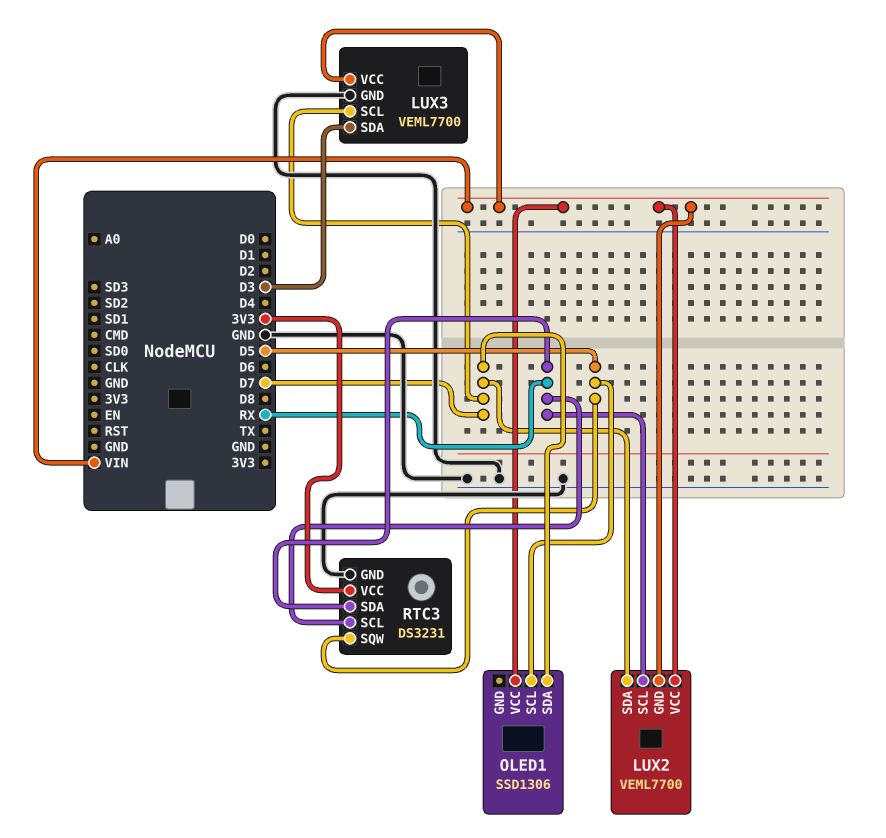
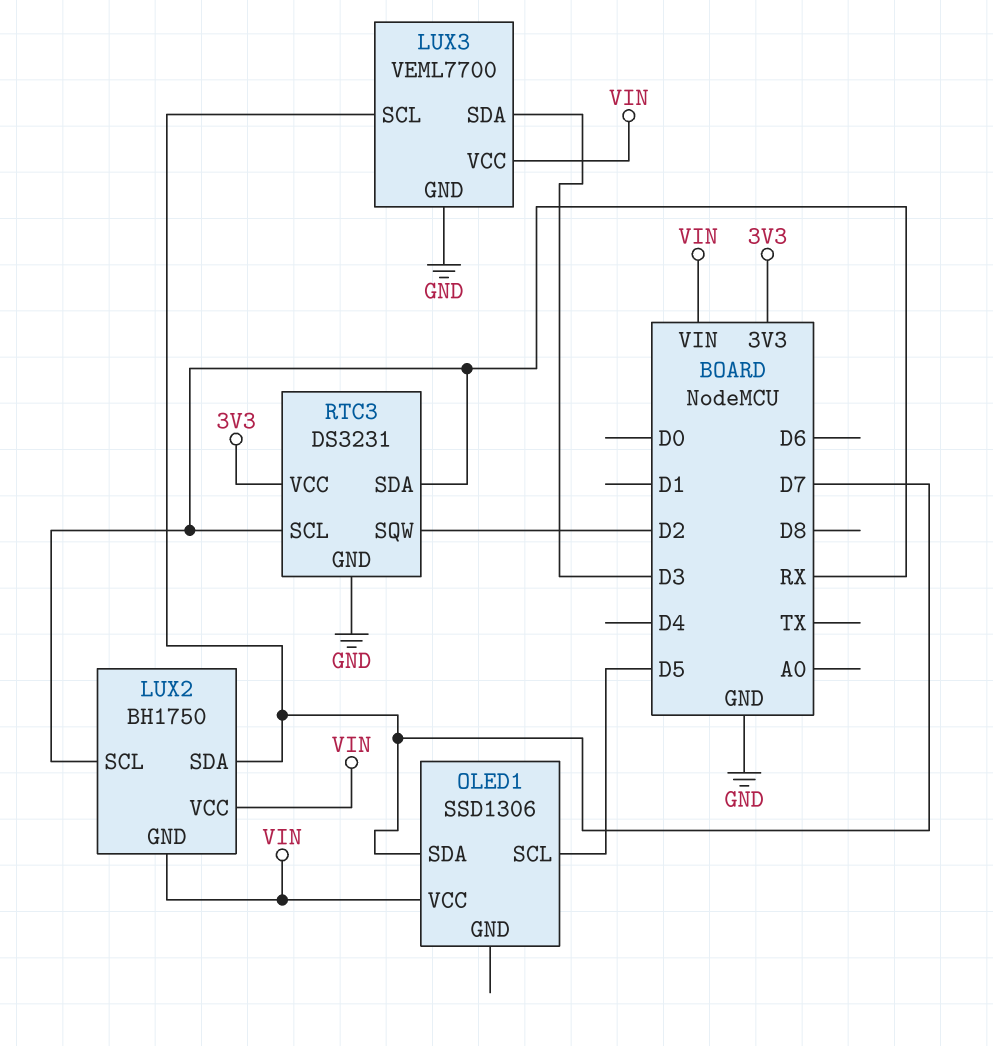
LUX2: VEML7700 -> BH1750
RTC3 pin SQW: D5 -> D2

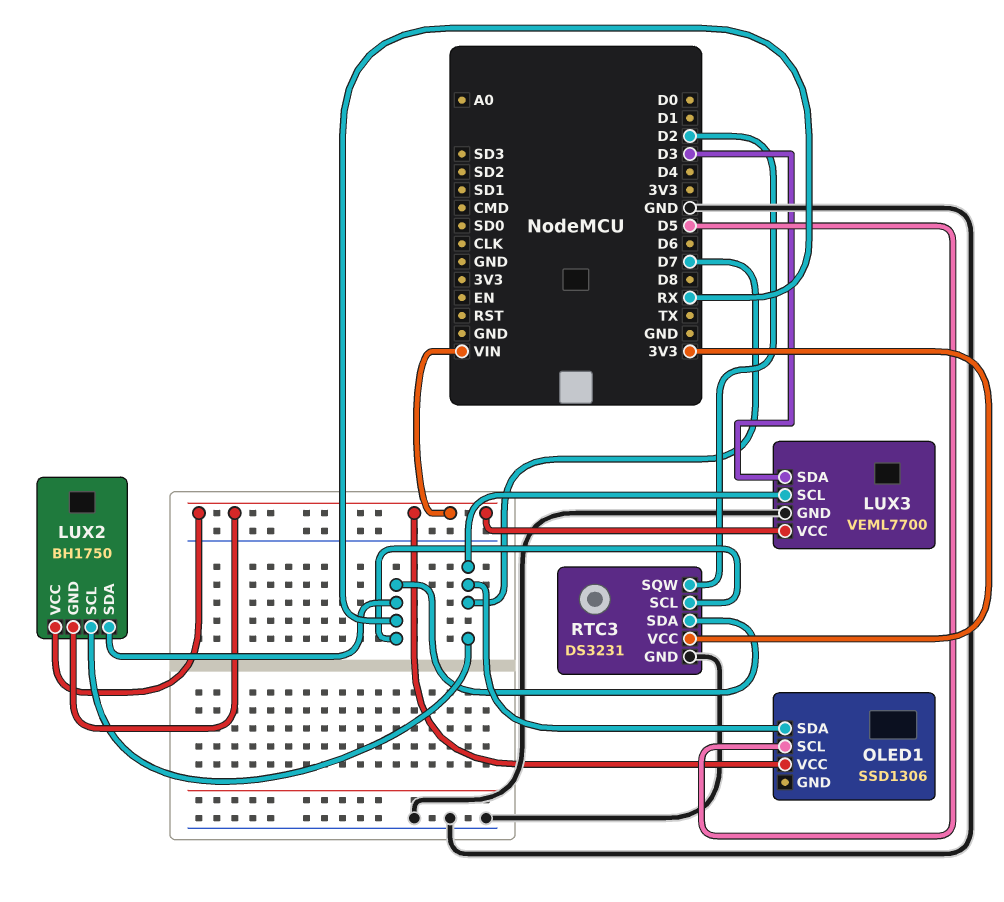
LUX2 pin SCL: RX -> D7
LUX2 pin SDA: D7 -> RX

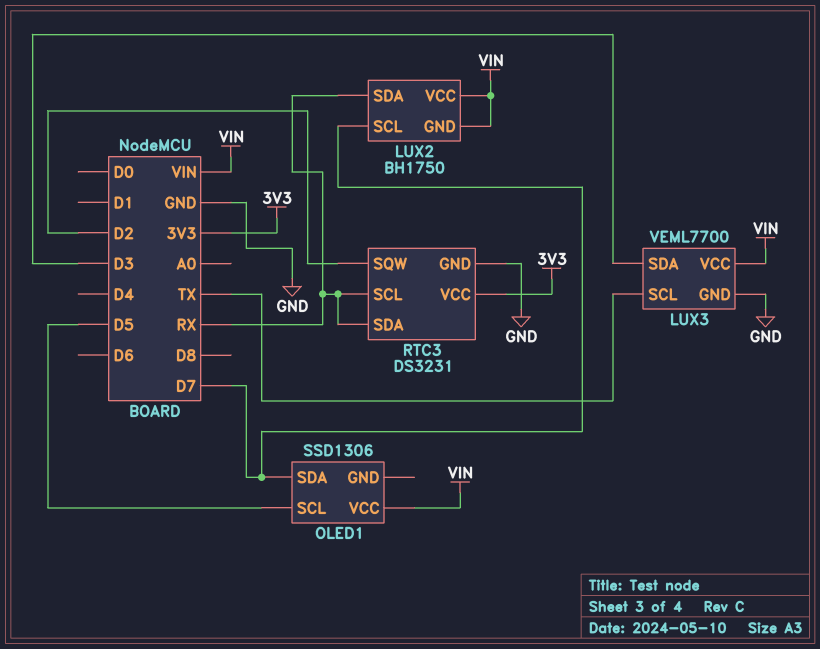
LUX3 pin SCL: D7 -> TX

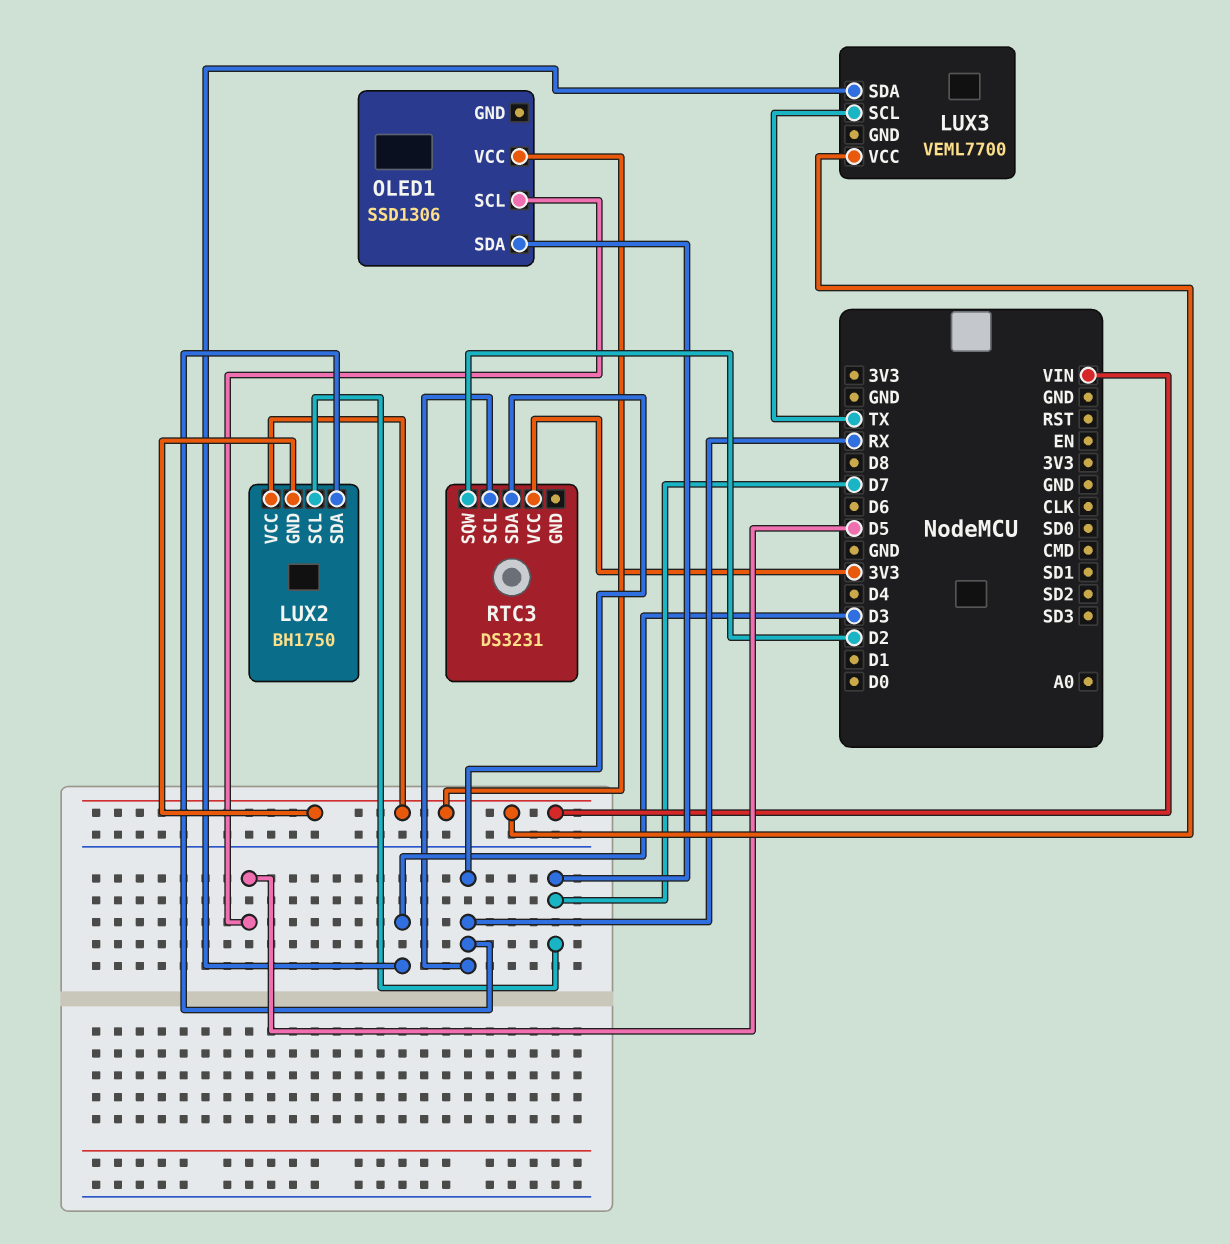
LUX3 pin GND: GND -> none
RTC3 pin GND: GND -> none

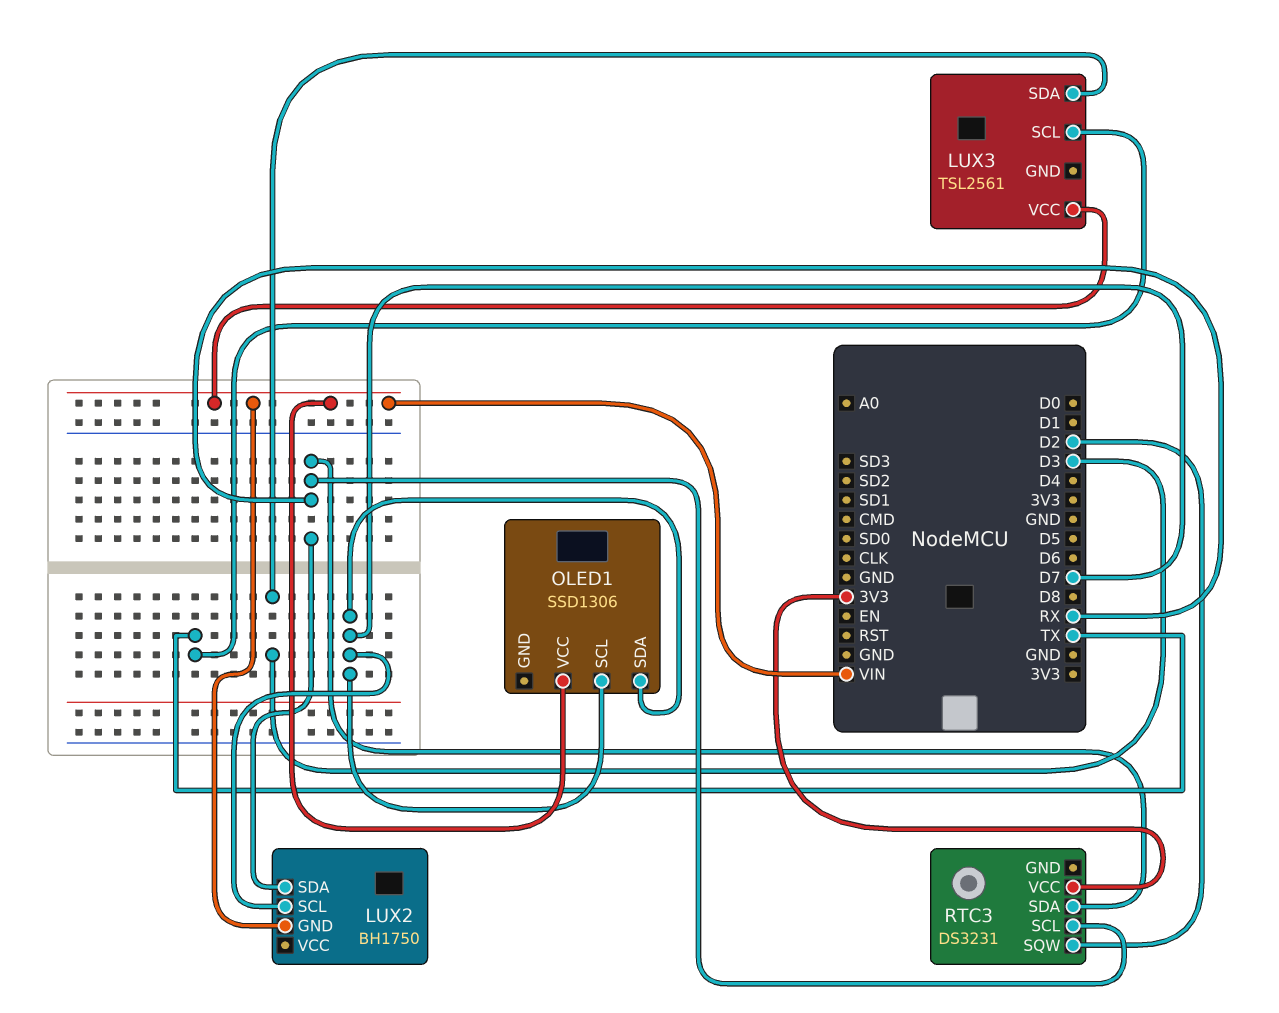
LUX2 pin VCC: VIN -> none
LUX3: VEML7700 -> TSL2561
OLED1 pin SCL: D5 -> D7

